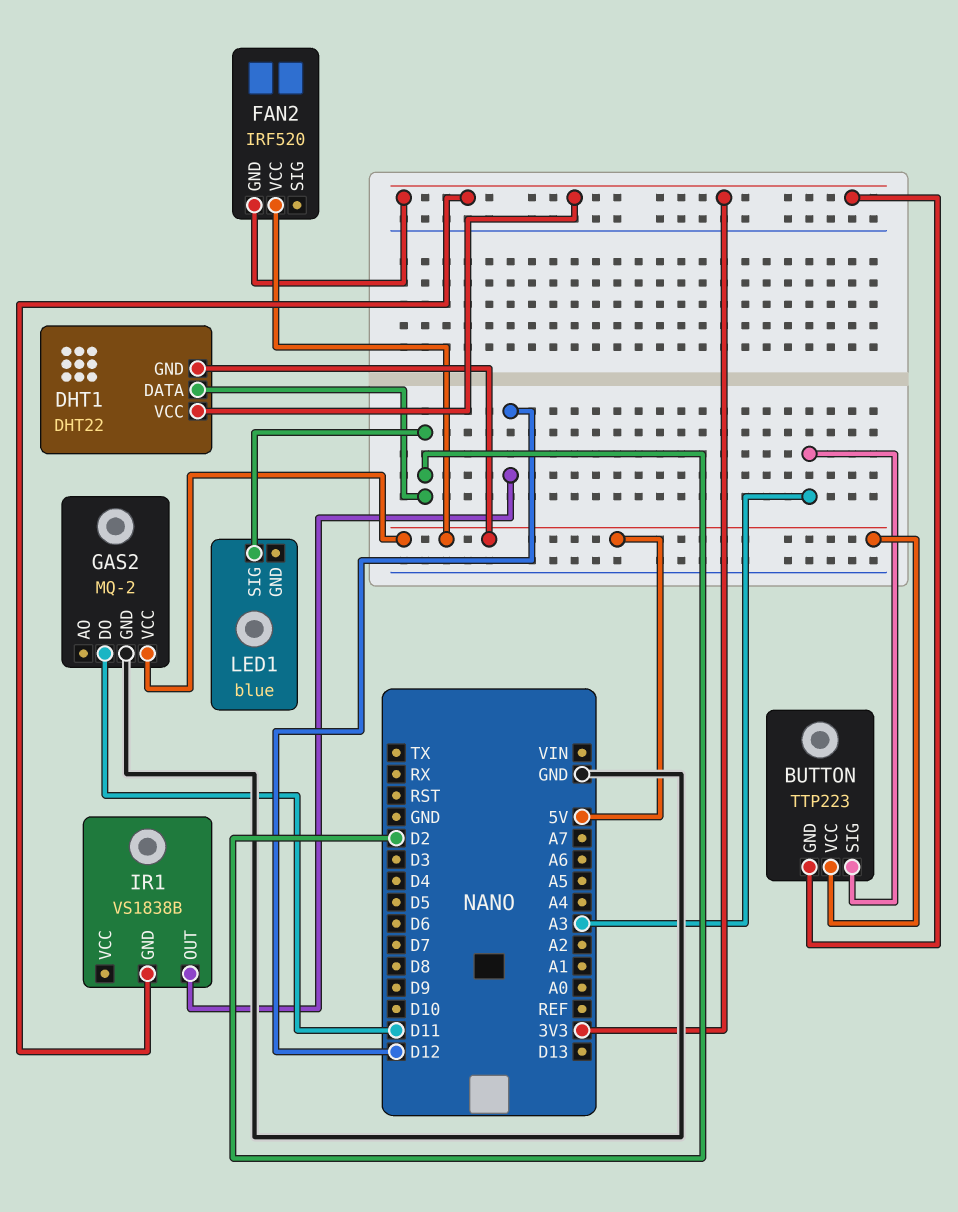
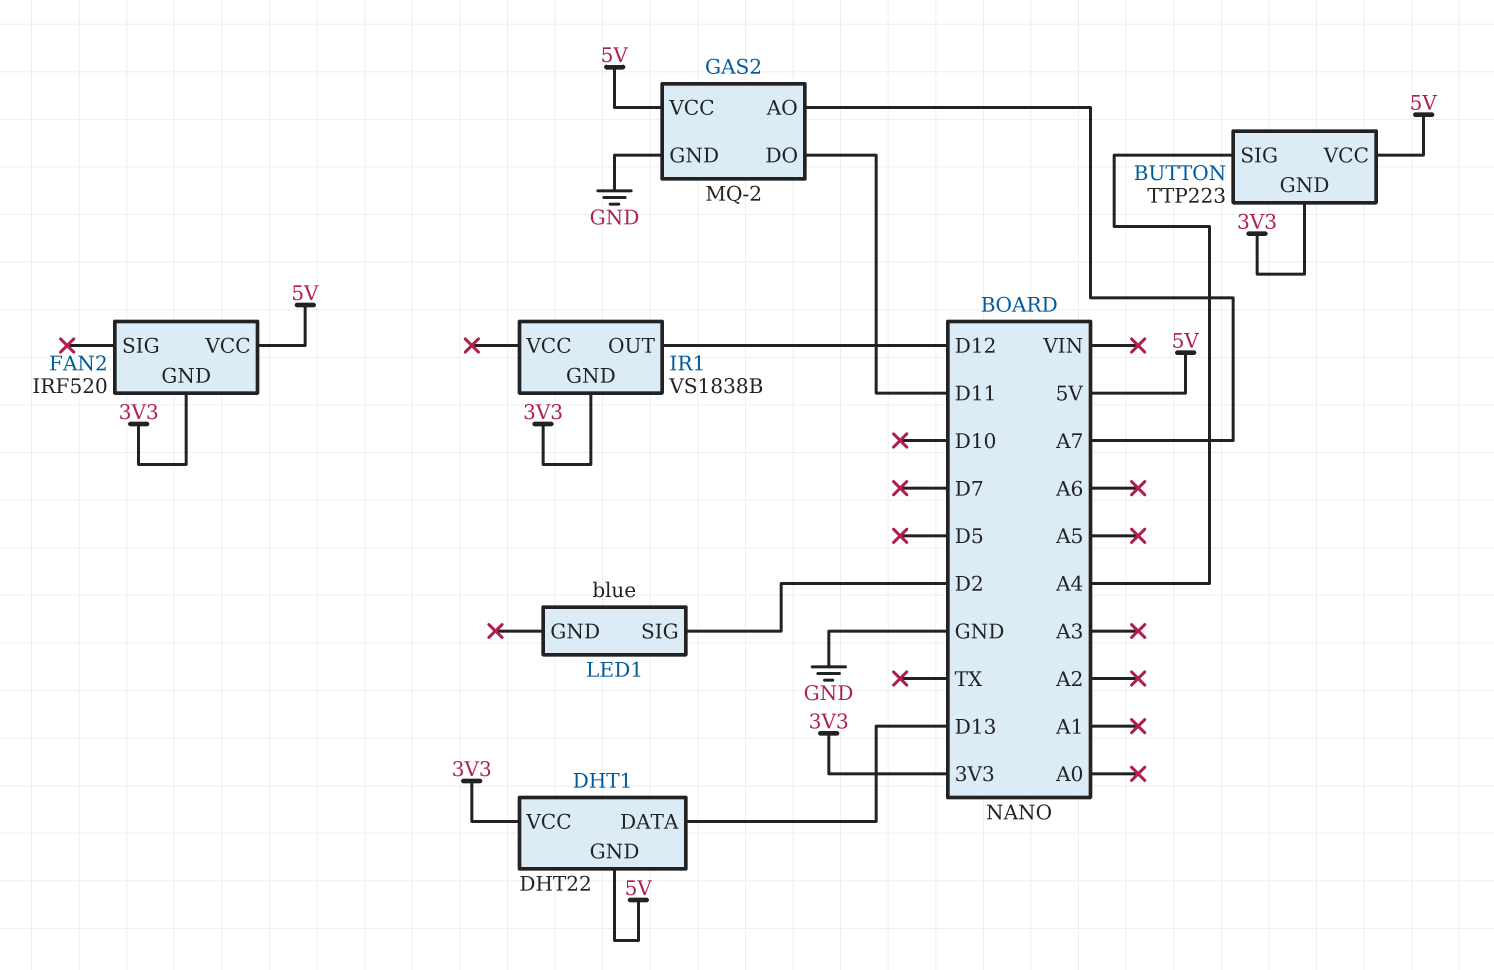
BUTTON pin SIG: A3 -> A4
DHT1 pin DATA: D2 -> D13
GAS2 pin AO: none -> A7

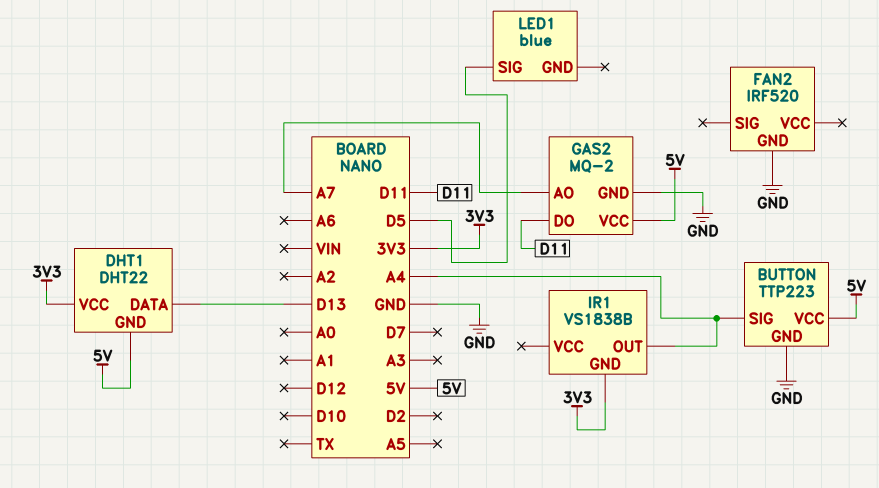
BUTTON pin GND: 3V3 -> GND
FAN2 pin GND: 3V3 -> GND
FAN2 pin VCC: 5V -> none
IR1 pin OUT: D12 -> A4
LED1 pin SIG: D2 -> D5

